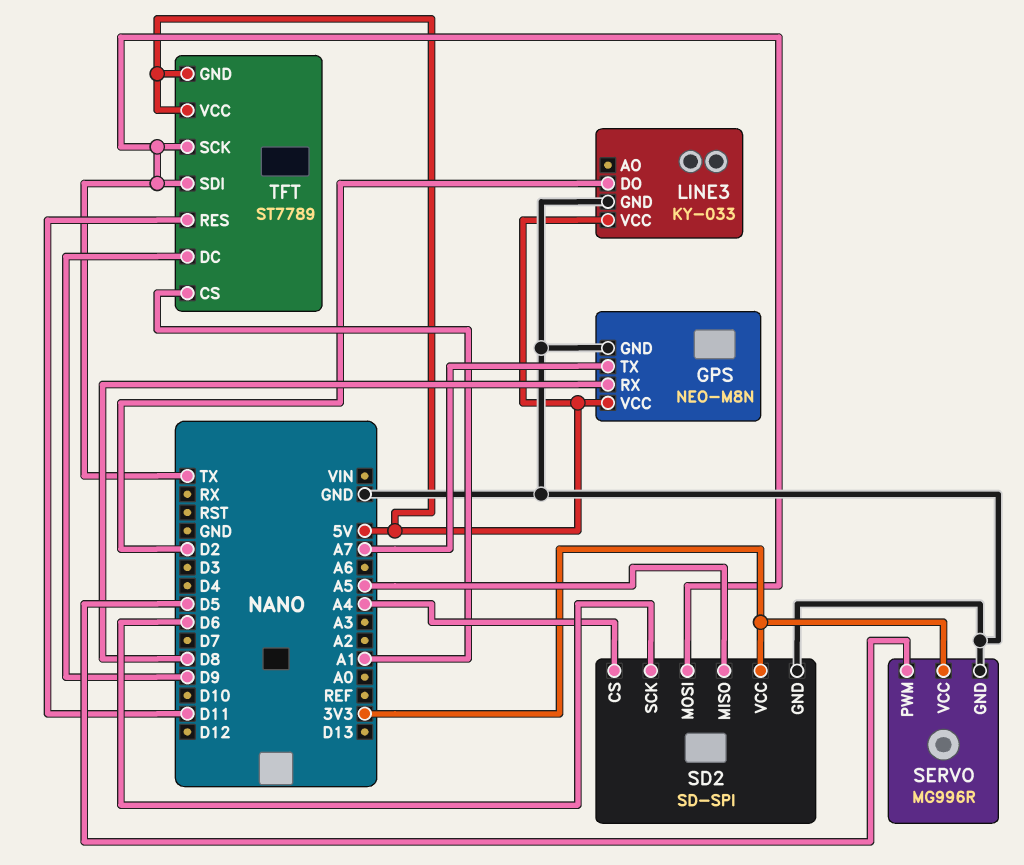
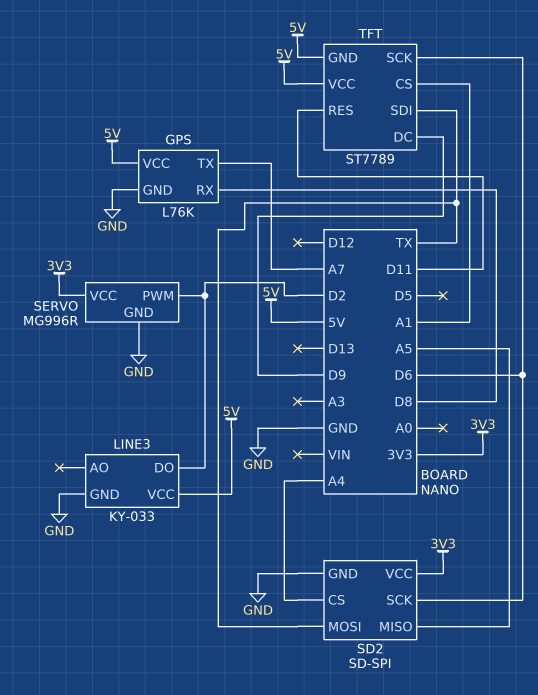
GPS: NEO-M8N -> L76K
SERVO pin PWM: D5 -> D2
TFT pin SCK: TX -> D6

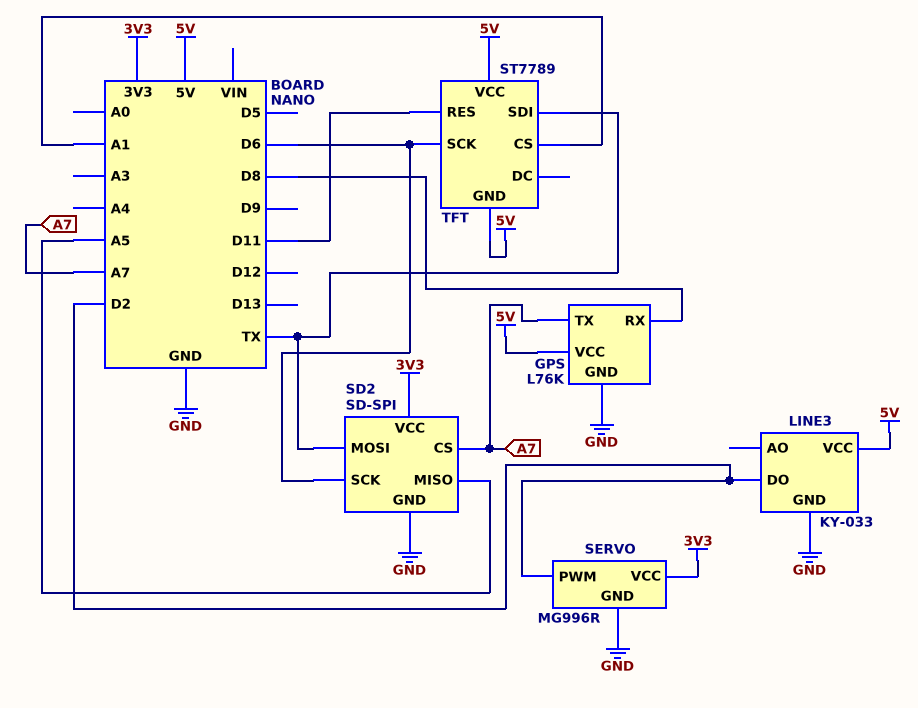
SD2 pin CS: A4 -> A7
TFT pin DC: D9 -> none

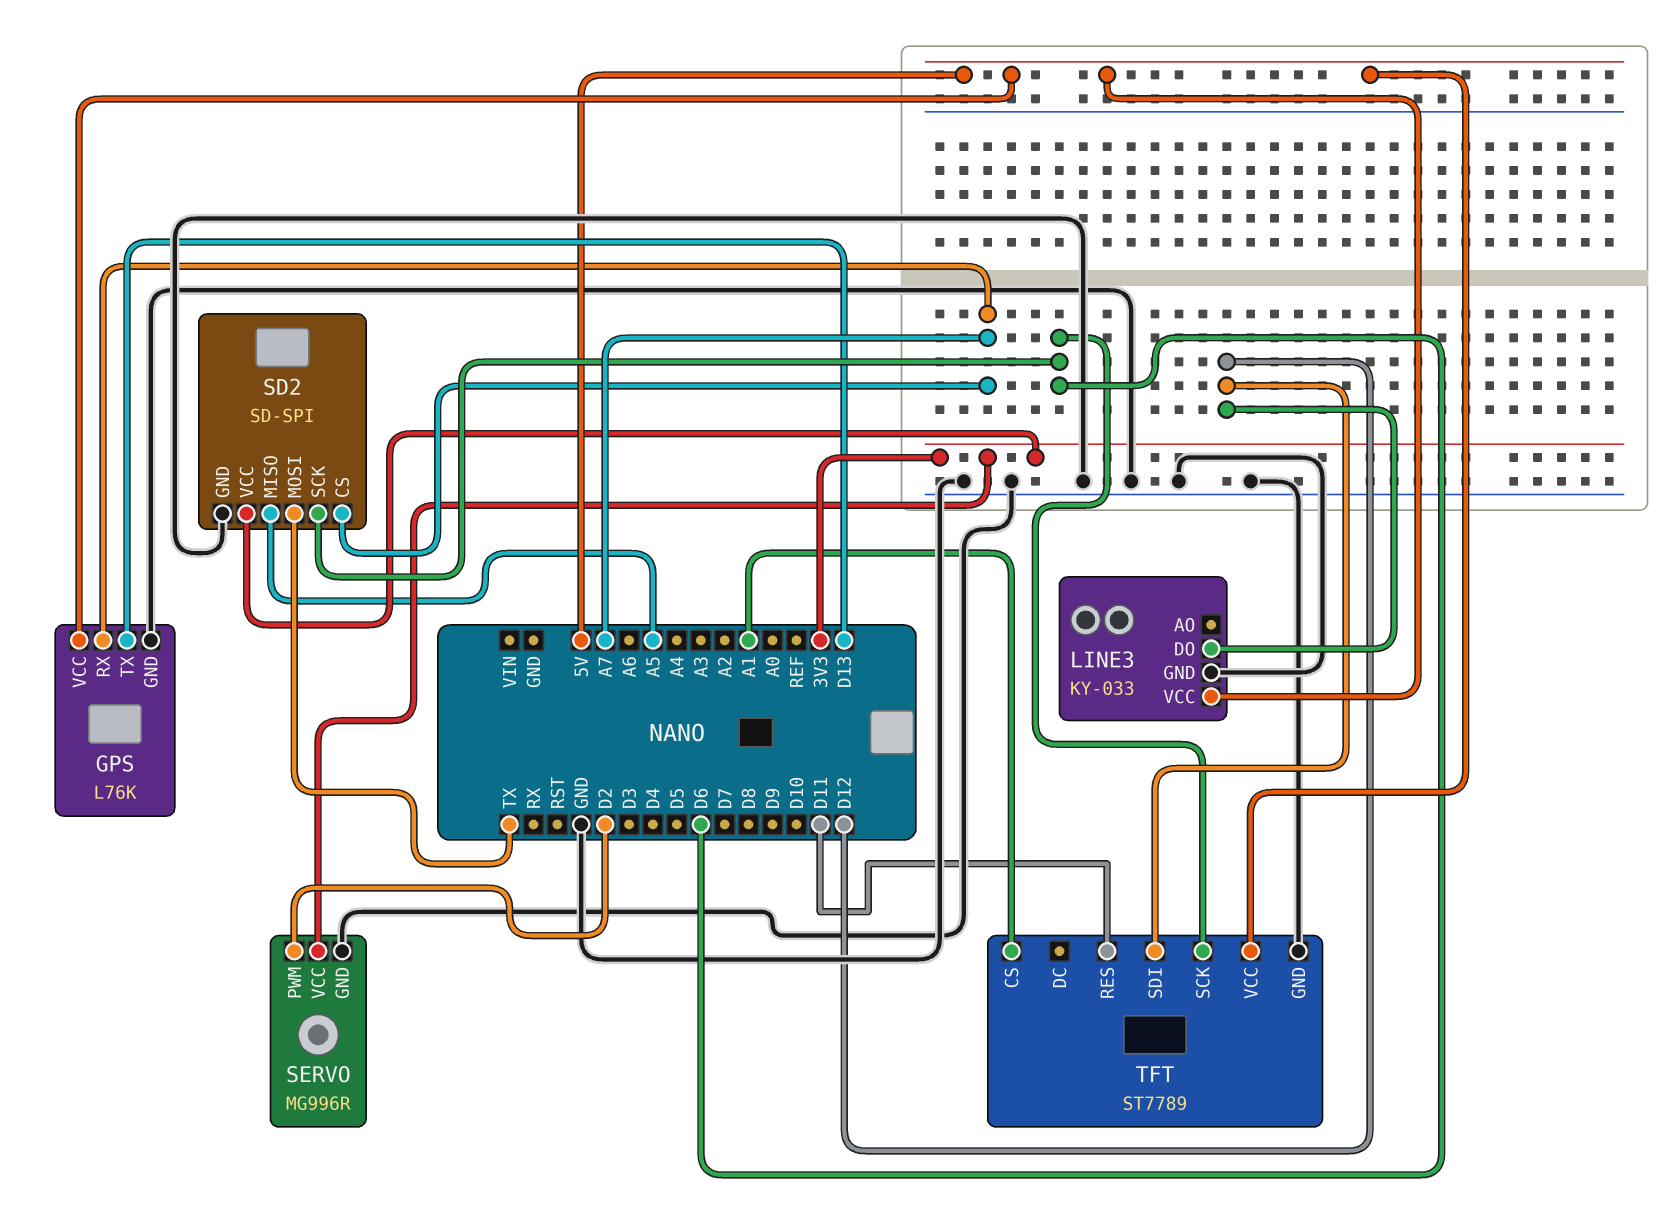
GPS pin RX: D8 -> A7
GPS pin TX: A7 -> D13
LINE3 pin DO: D2 -> D12
TFT pin GND: 5V -> GND
TFT pin SDI: TX -> D12

